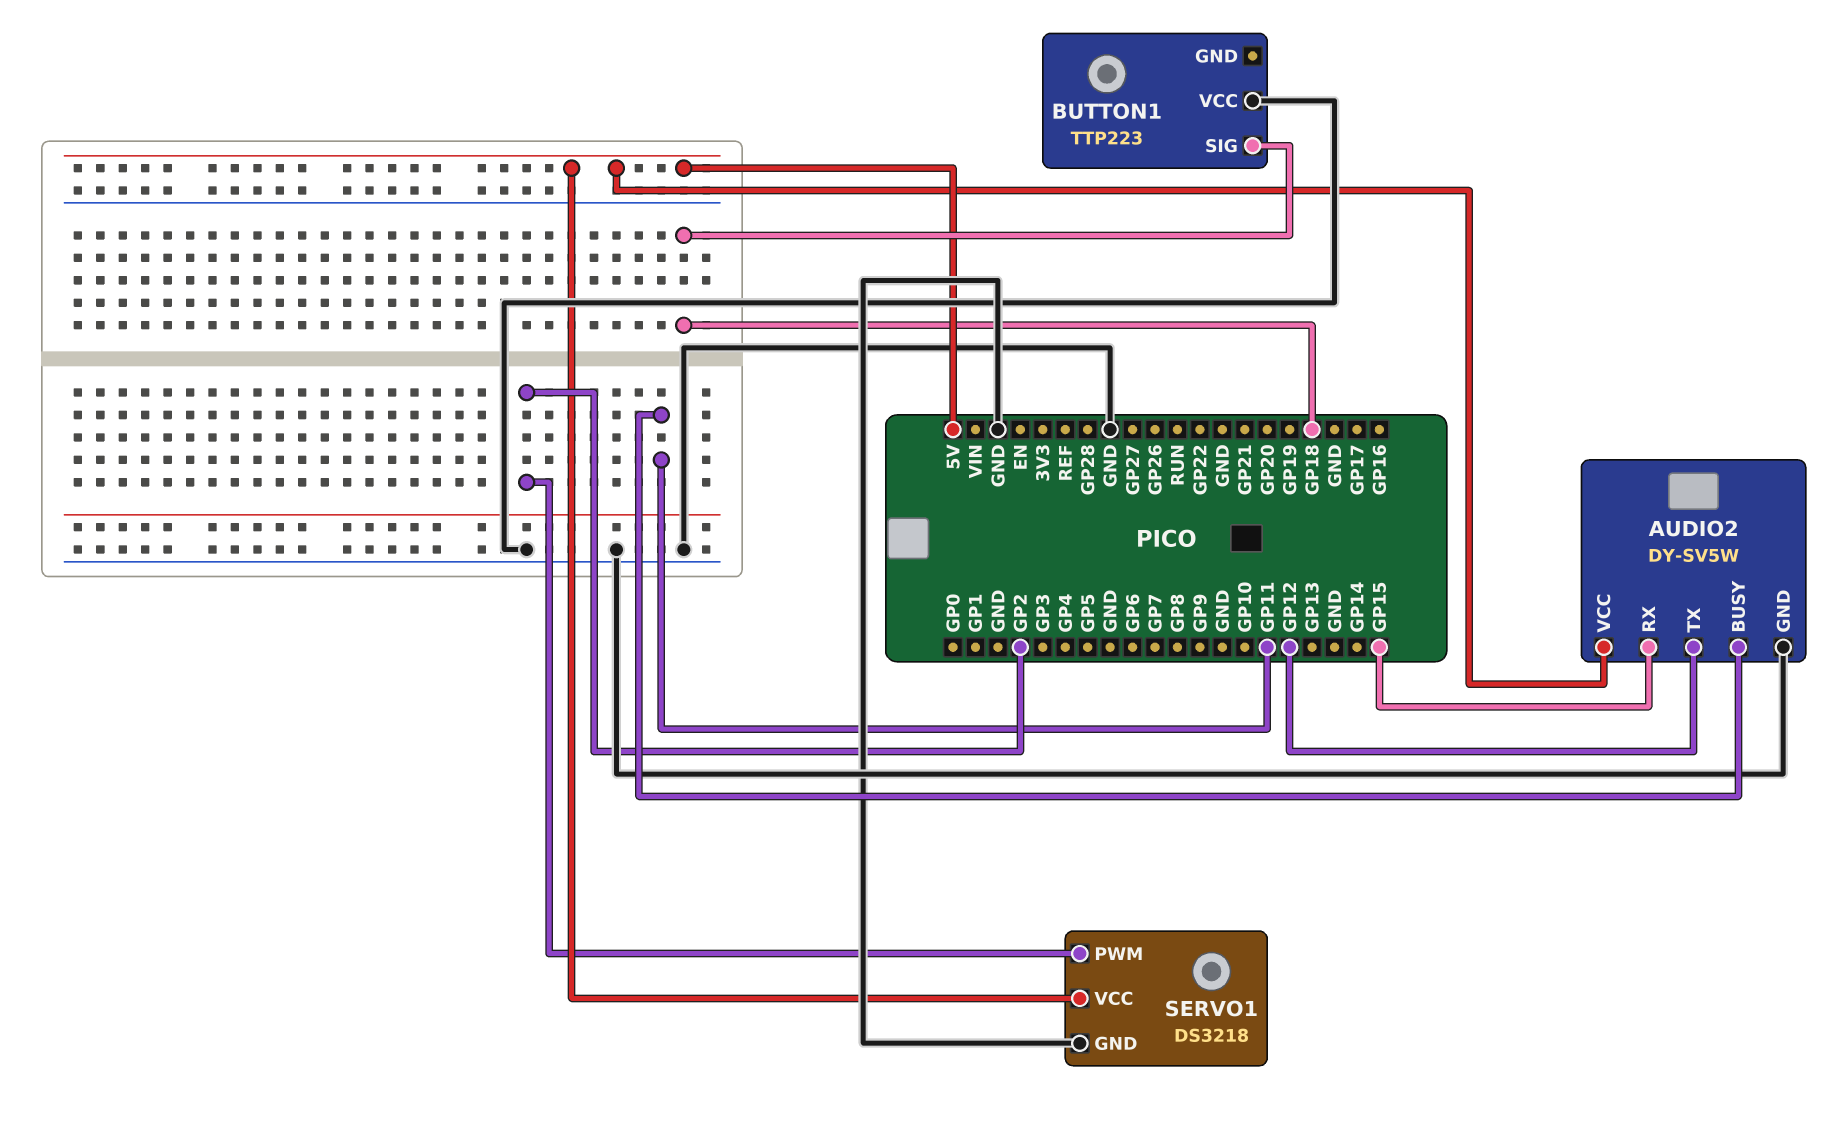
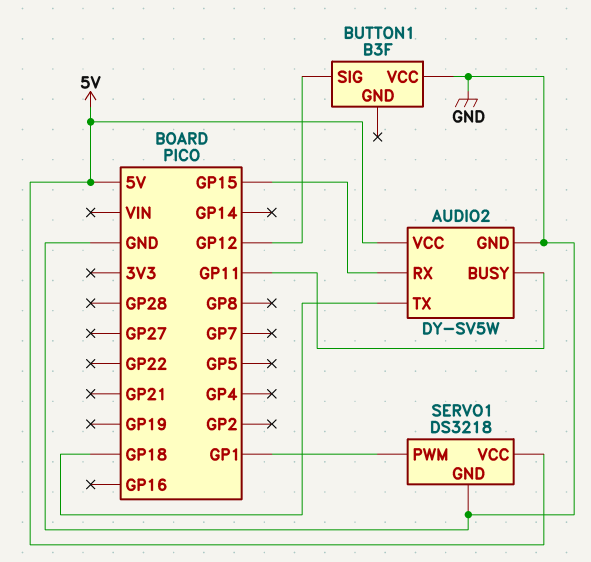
AUDIO2 pin TX: GP12 -> GP18
BUTTON1: TTP223 -> B3F
BUTTON1 pin SIG: GP18 -> GP12
SERVO1 pin PWM: GP2 -> GP1

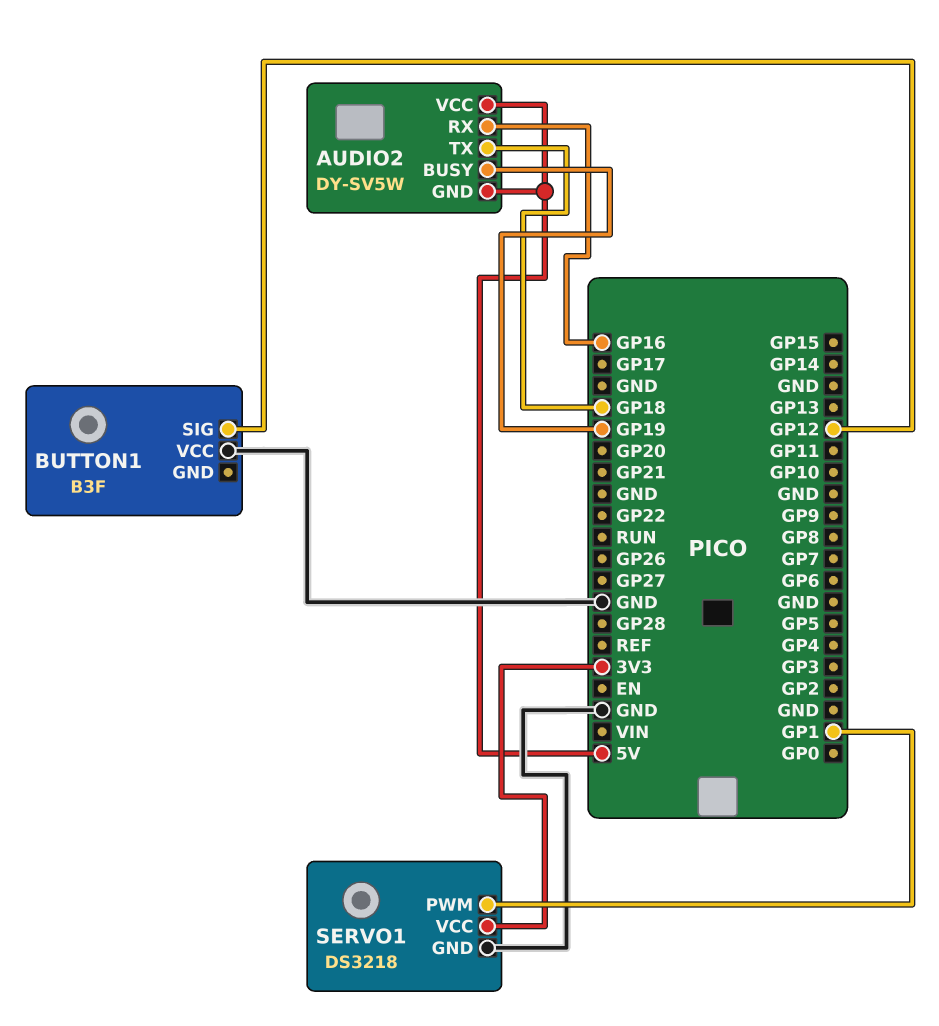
AUDIO2 pin BUSY: GP11 -> GP19
AUDIO2 pin GND: GND -> 5V
AUDIO2 pin RX: GP15 -> GP16
SERVO1 pin VCC: 5V -> 3V3

